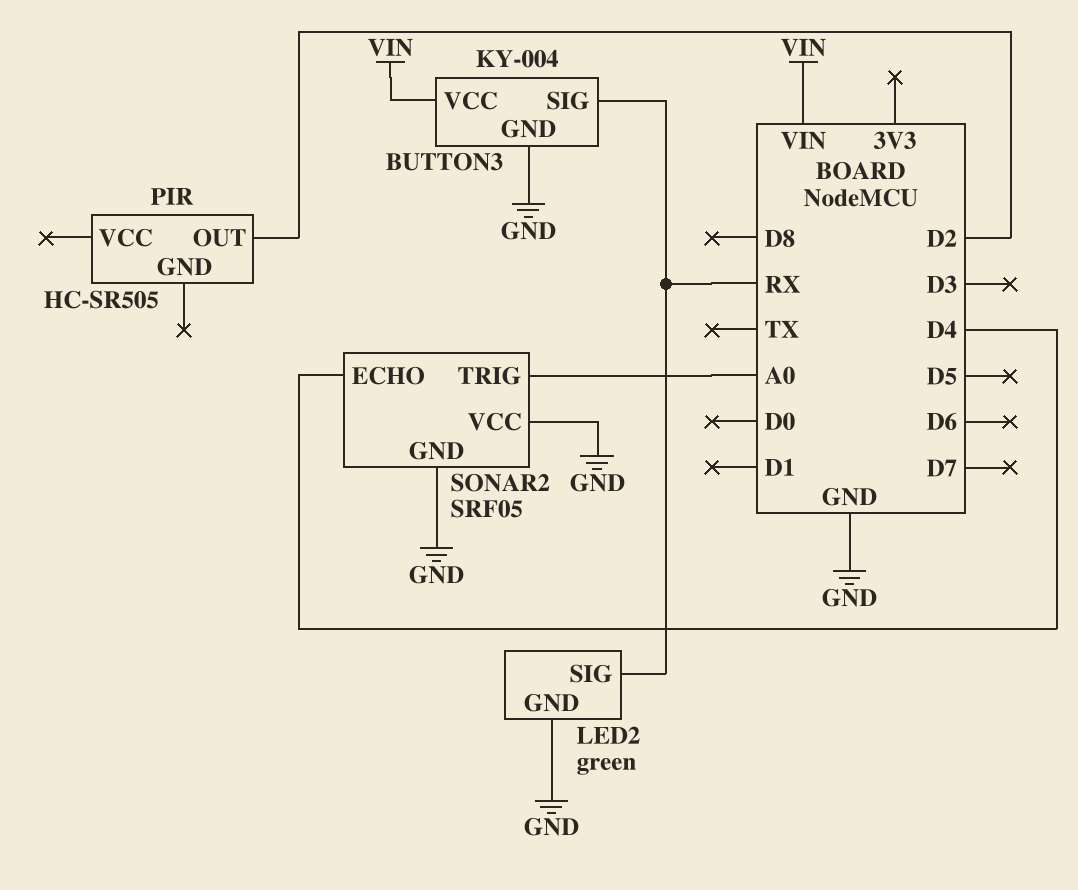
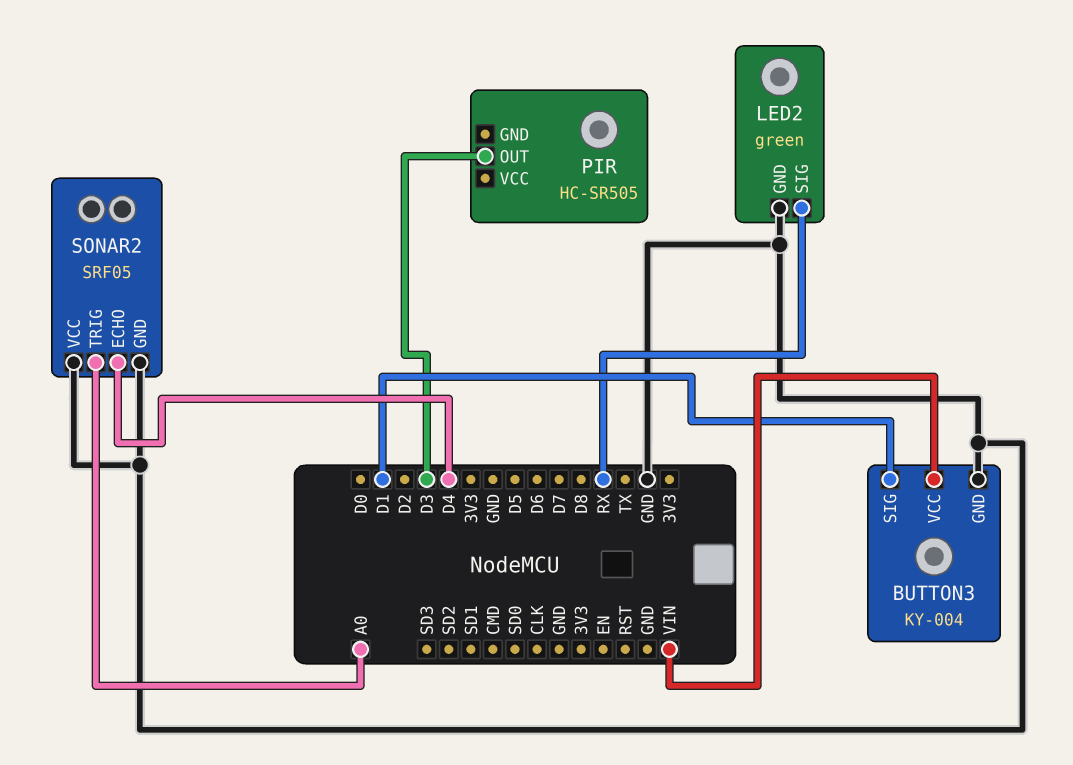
BUTTON3 pin SIG: RX -> D1
PIR pin OUT: D2 -> D3

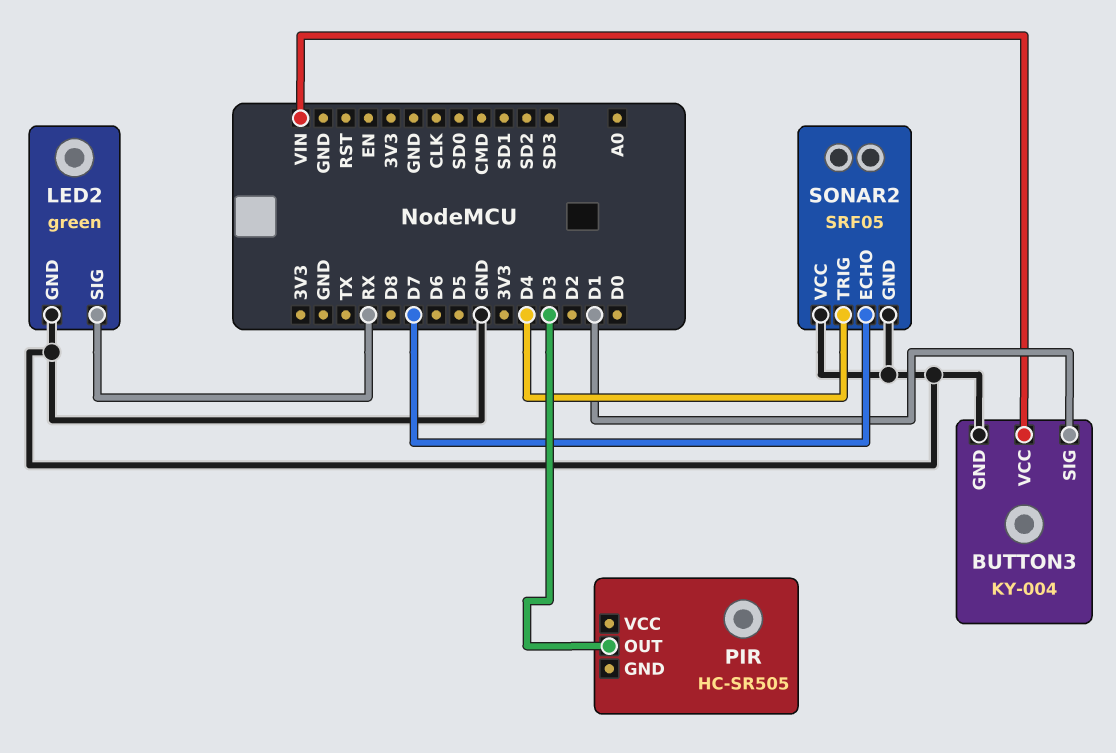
SONAR2 pin ECHO: D4 -> D7
SONAR2 pin TRIG: A0 -> D4

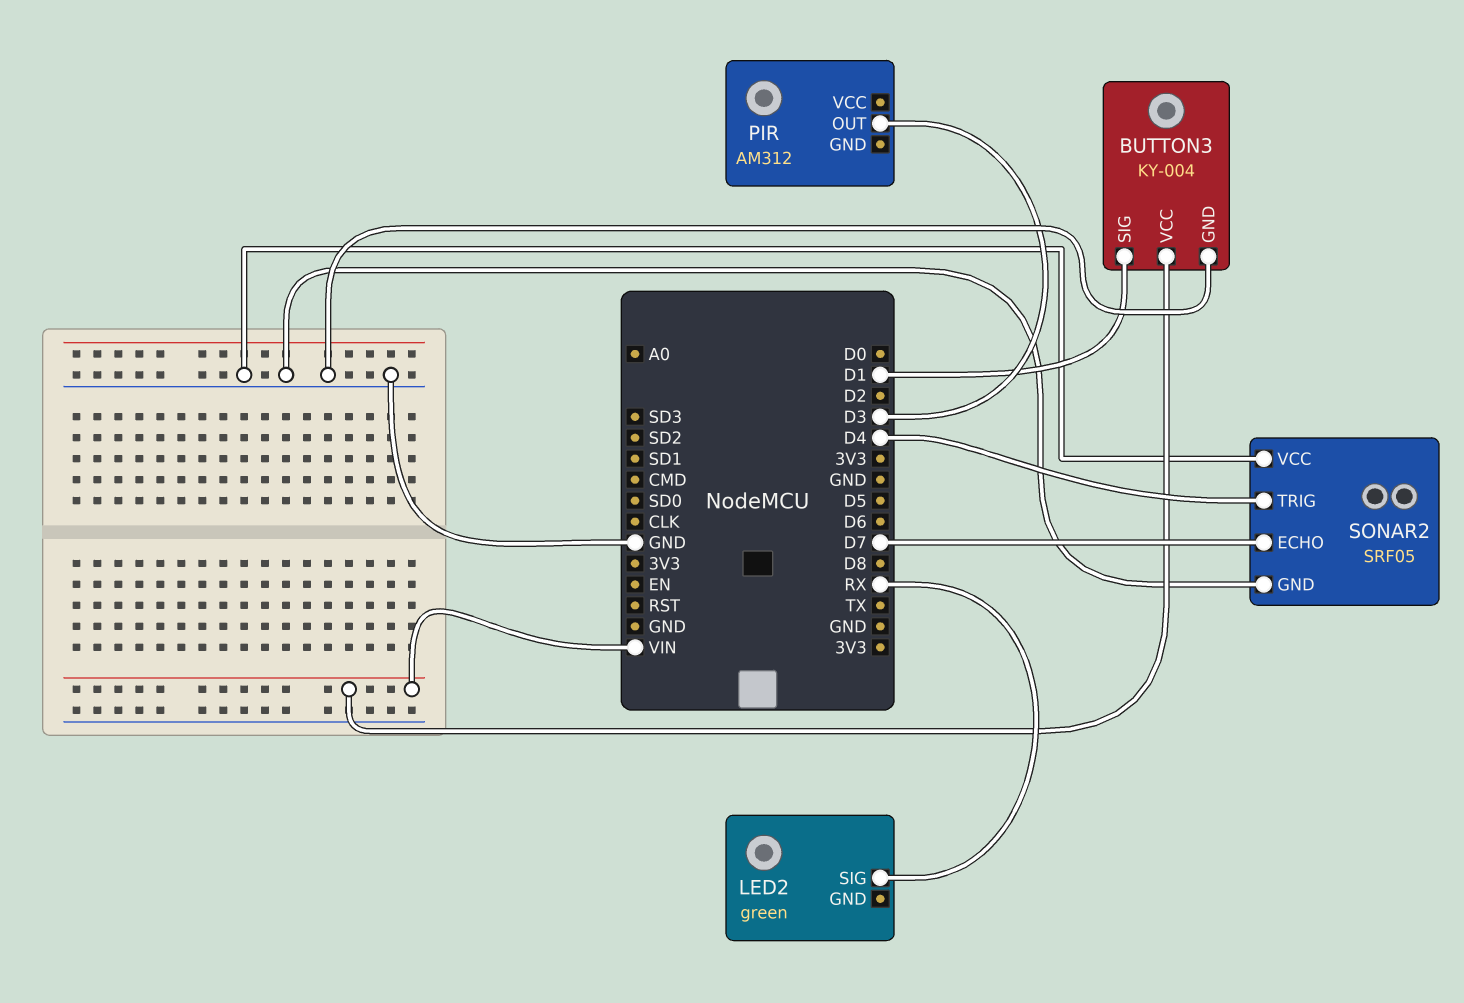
LED2 pin GND: GND -> none
PIR: HC-SR505 -> AM312

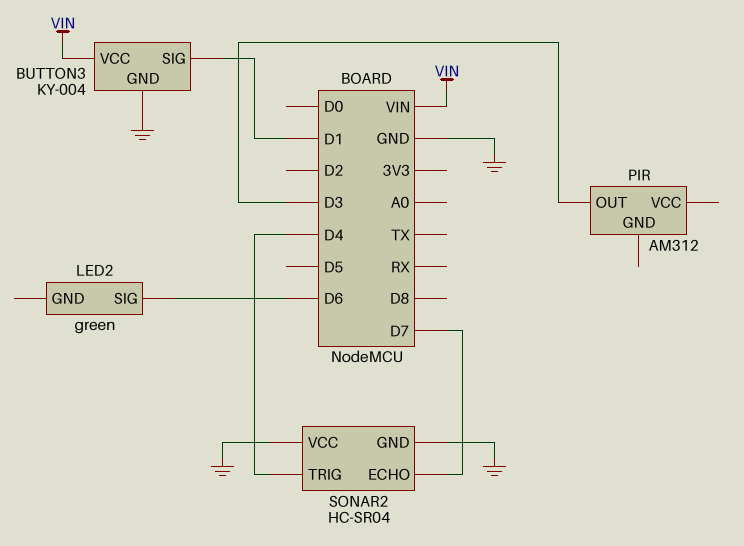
LED2 pin SIG: RX -> D6
SONAR2: SRF05 -> HC-SR04

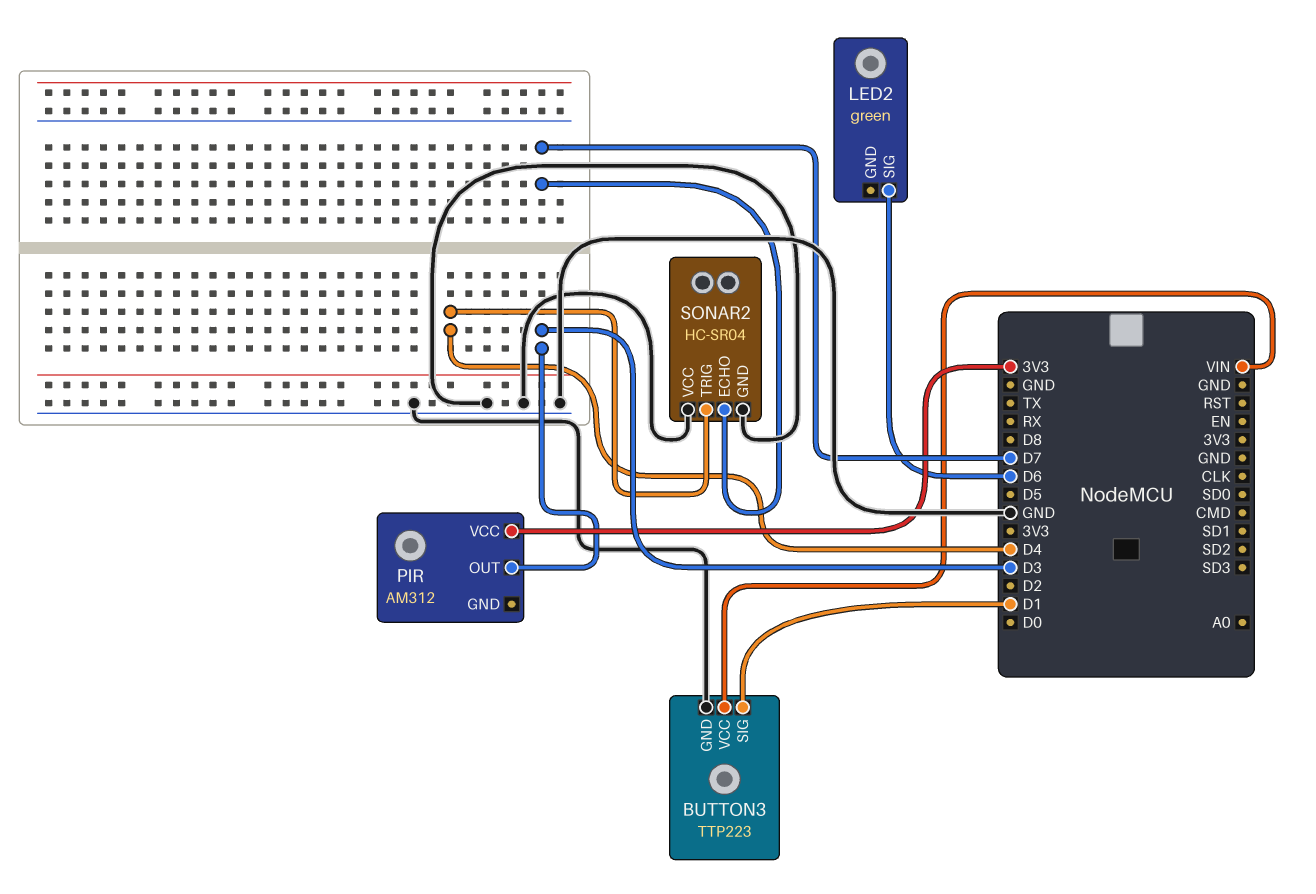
BUTTON3: KY-004 -> TTP223
PIR pin VCC: none -> 3V3

